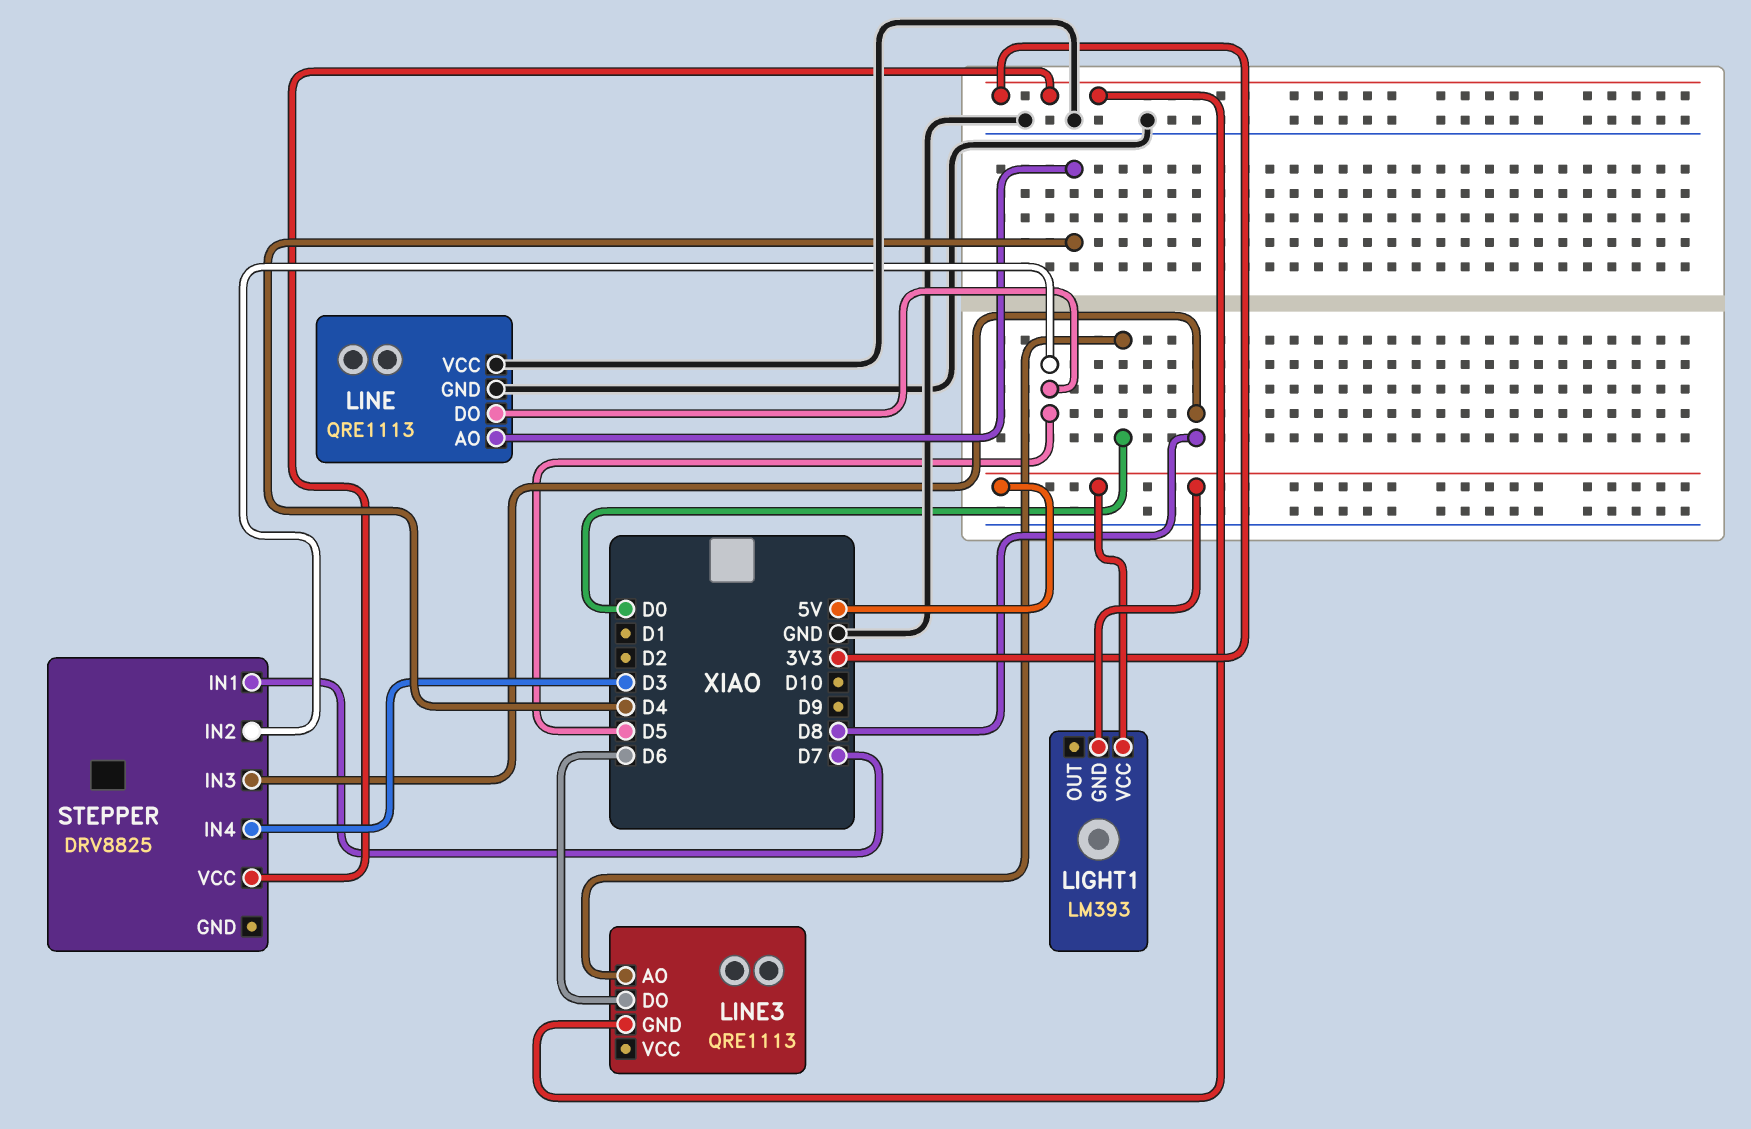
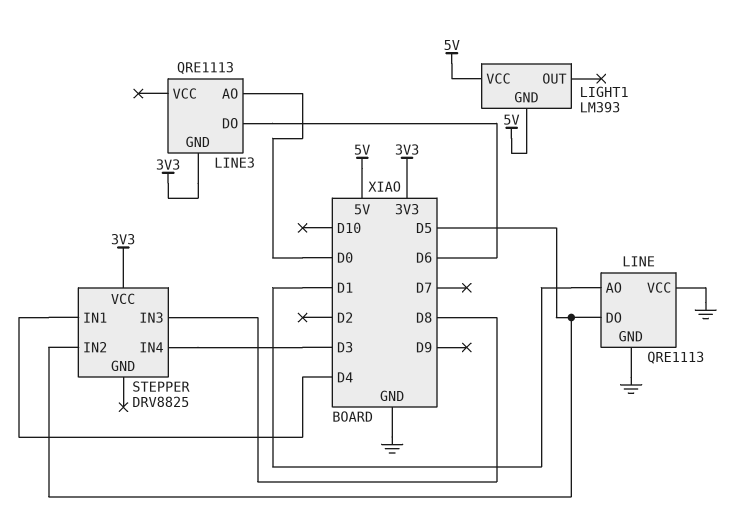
LINE pin AO: D4 -> D1
STEPPER pin IN1: D7 -> D4

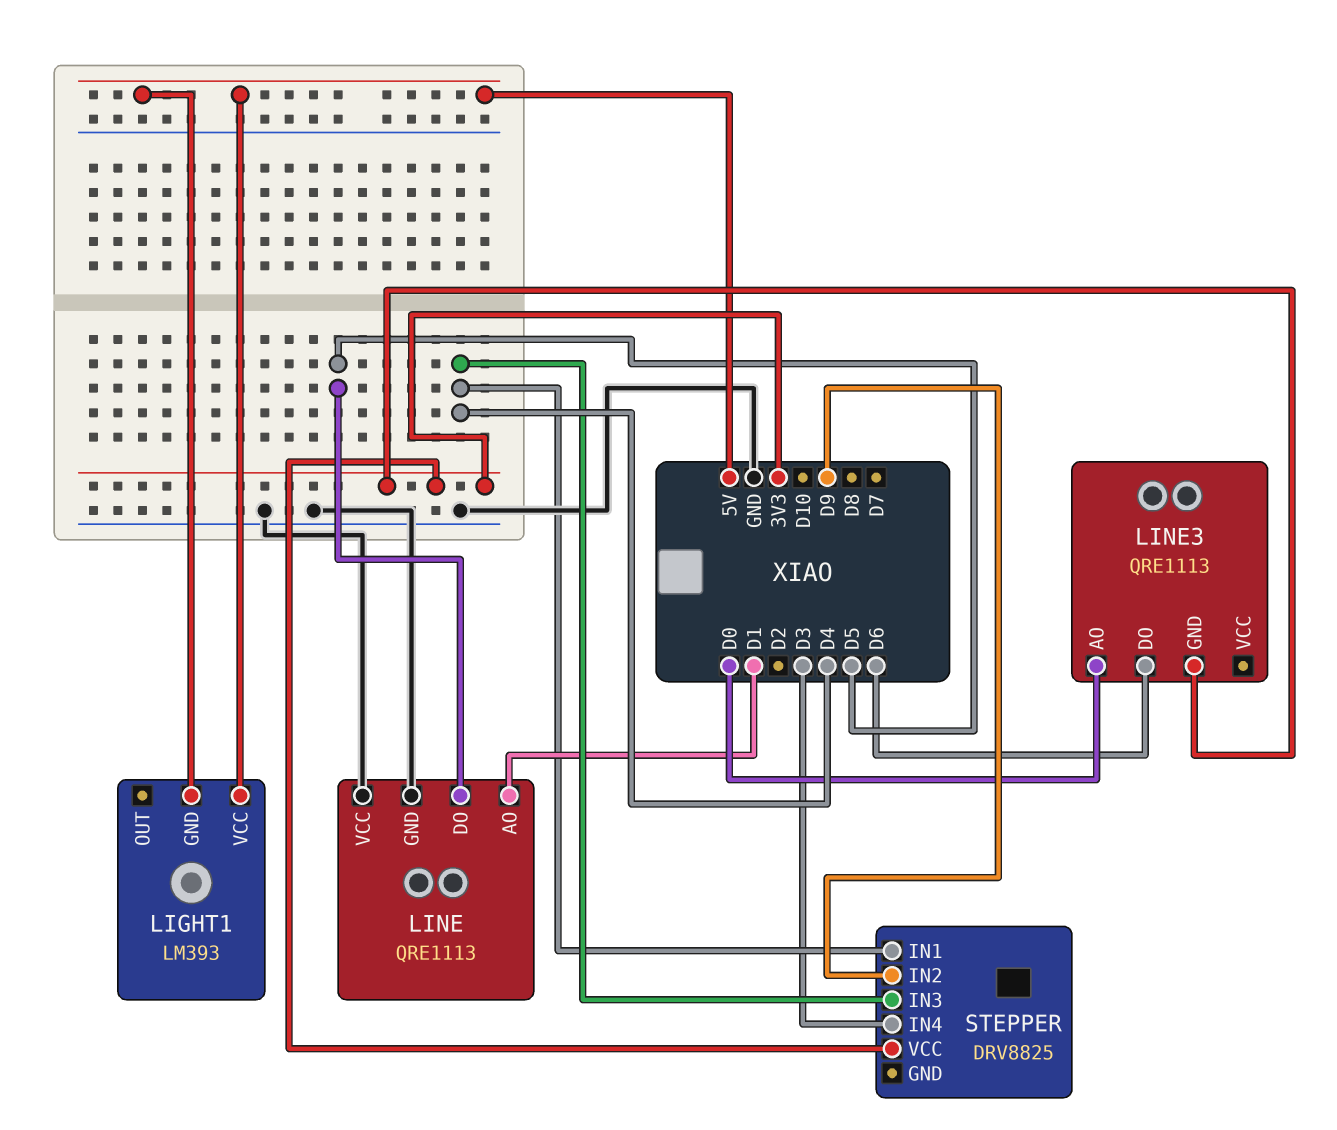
STEPPER pin IN2: D5 -> D9
STEPPER pin IN3: D8 -> D4

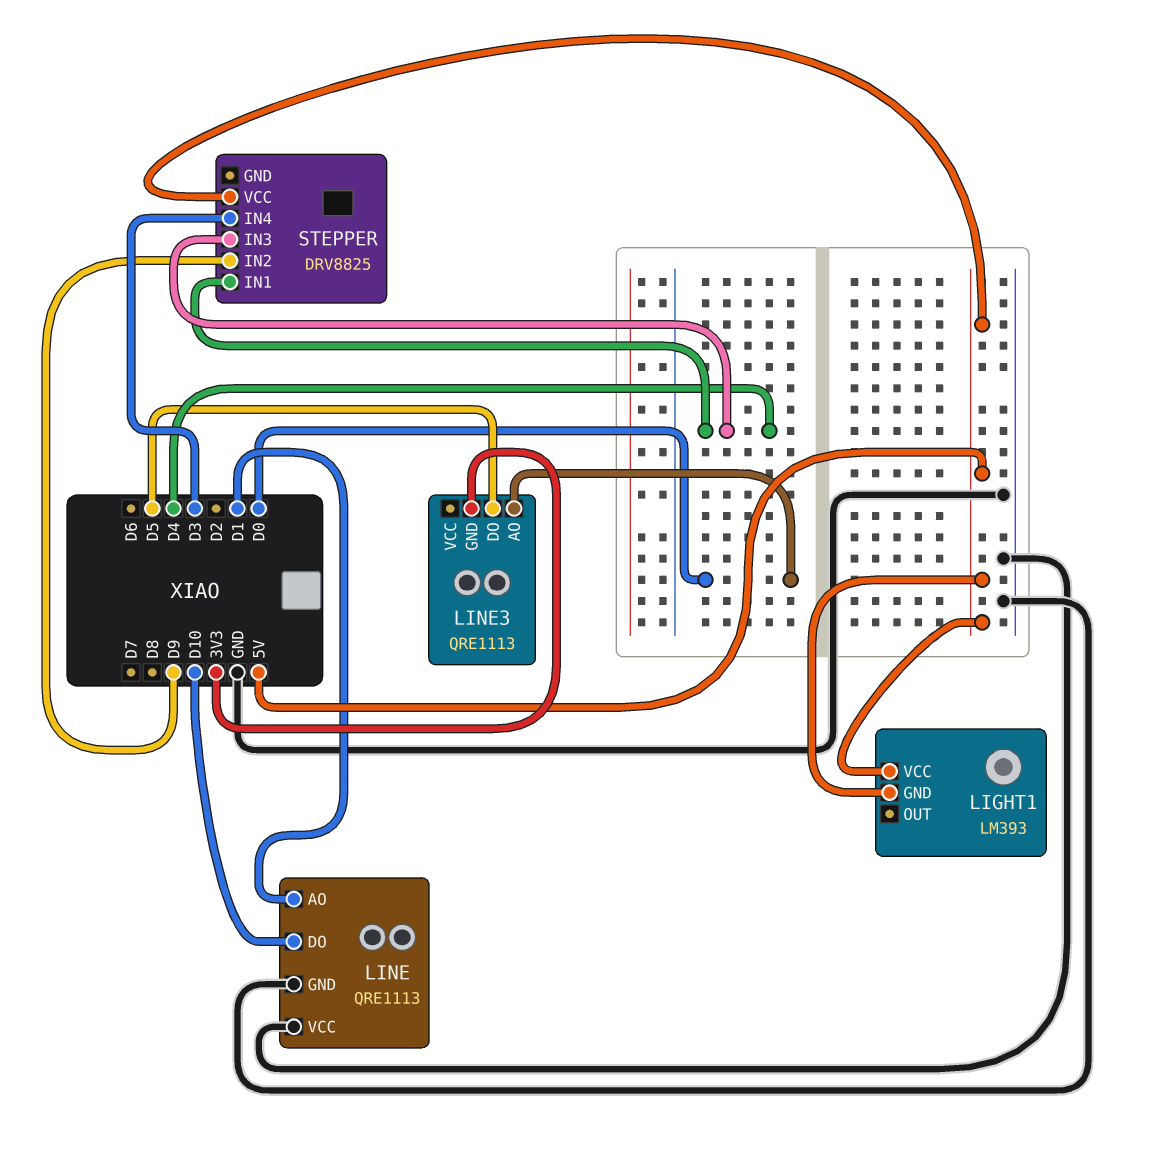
LINE pin DO: D5 -> D10
LINE3 pin DO: D6 -> D5
STEPPER pin VCC: 3V3 -> 5V

